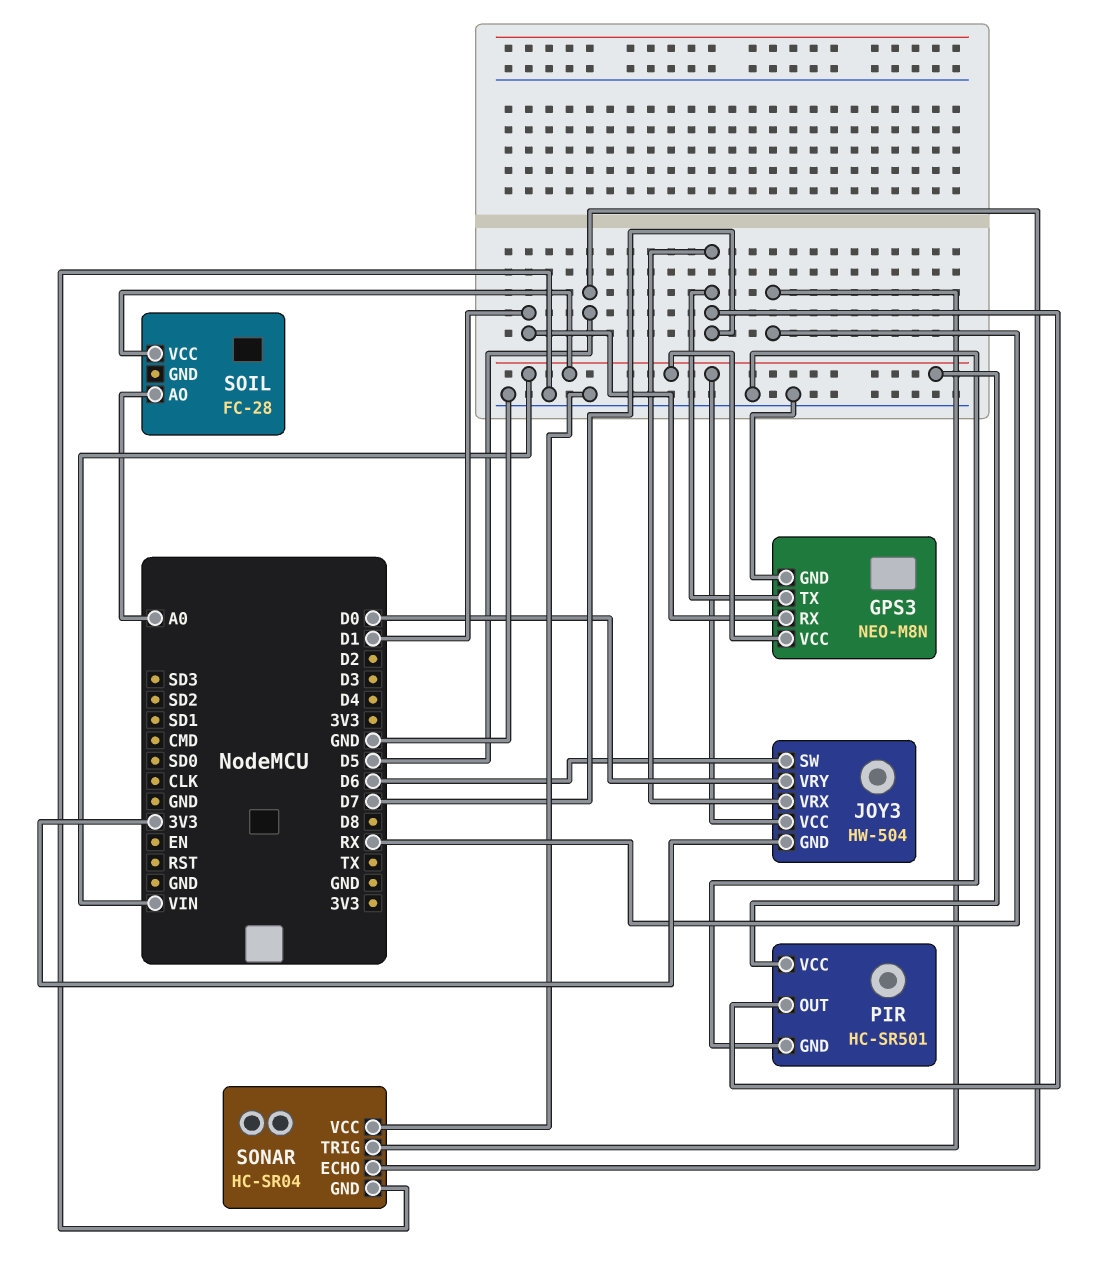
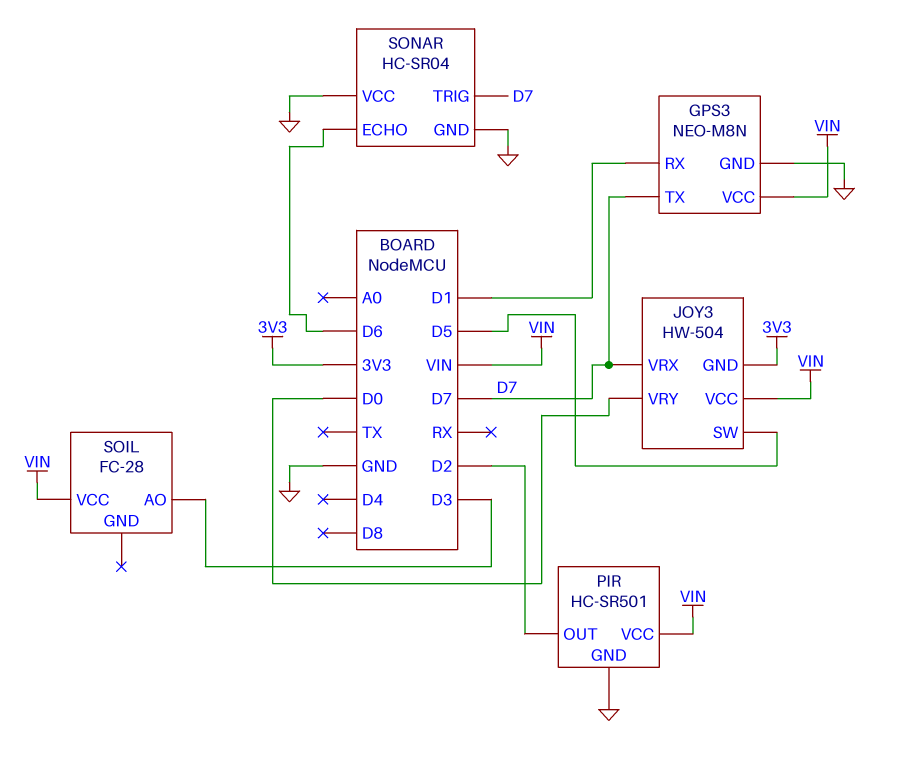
JOY3 pin SW: D6 -> D5
PIR pin OUT: D7 -> D2
SOIL pin AO: A0 -> D3
SONAR pin ECHO: D5 -> D6
SONAR pin TRIG: RX -> D7

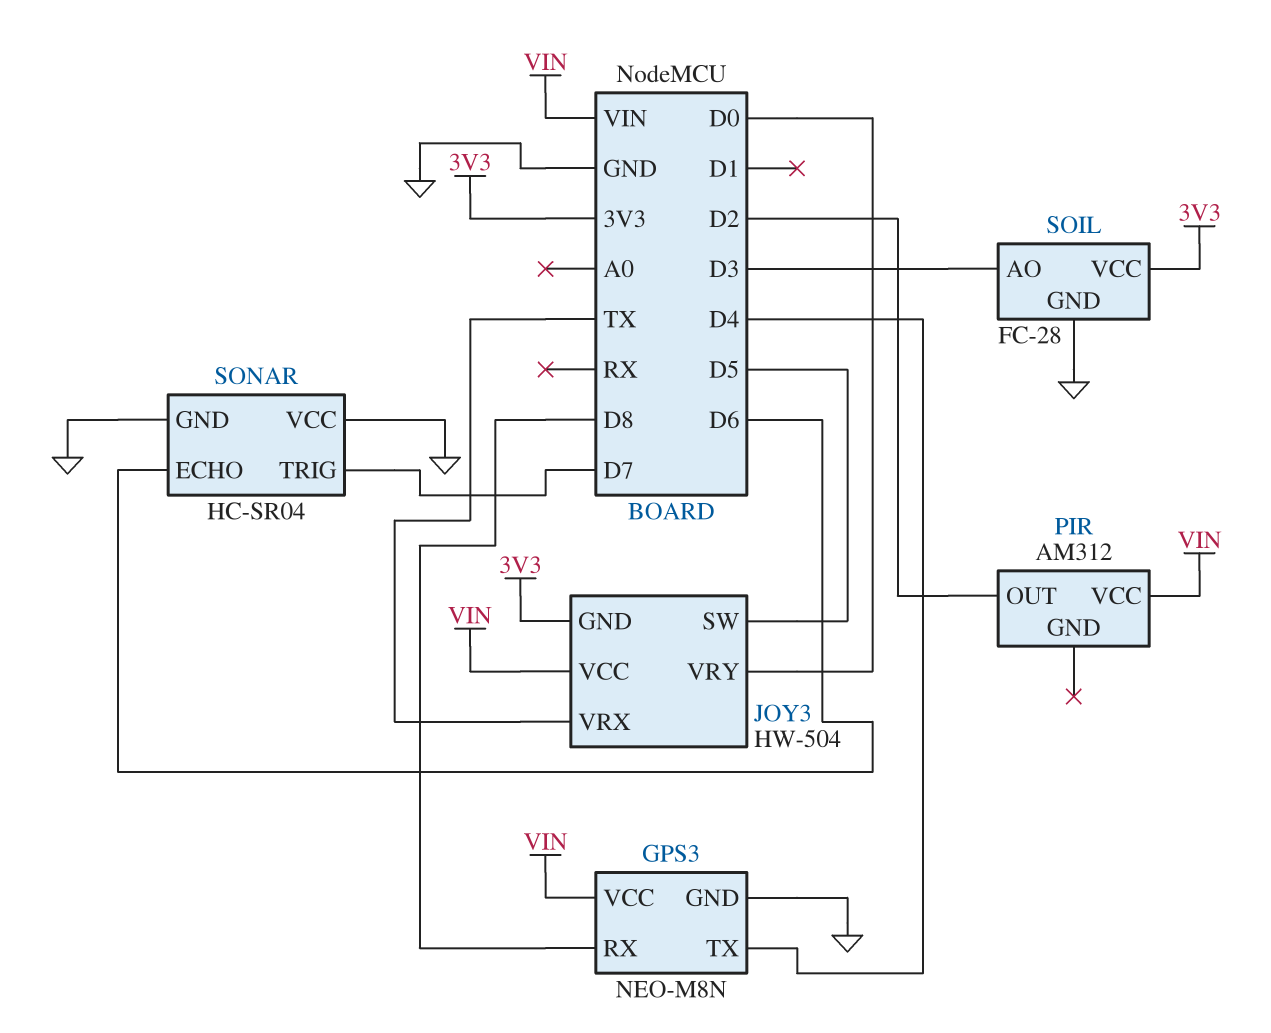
GPS3 pin RX: D1 -> D8
GPS3 pin TX: D7 -> D4
JOY3 pin VRX: D7 -> TX
PIR: HC-SR501 -> AM312
PIR pin GND: GND -> none
SOIL pin GND: none -> GND
SOIL pin VCC: VIN -> 3V3

